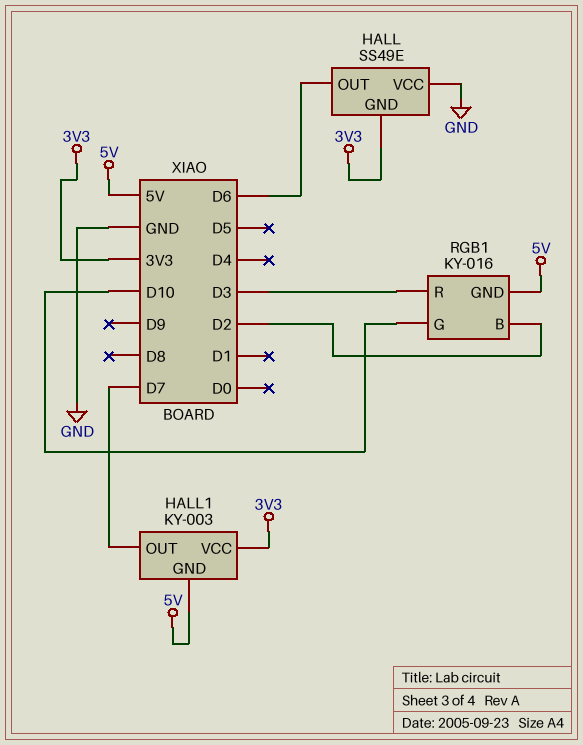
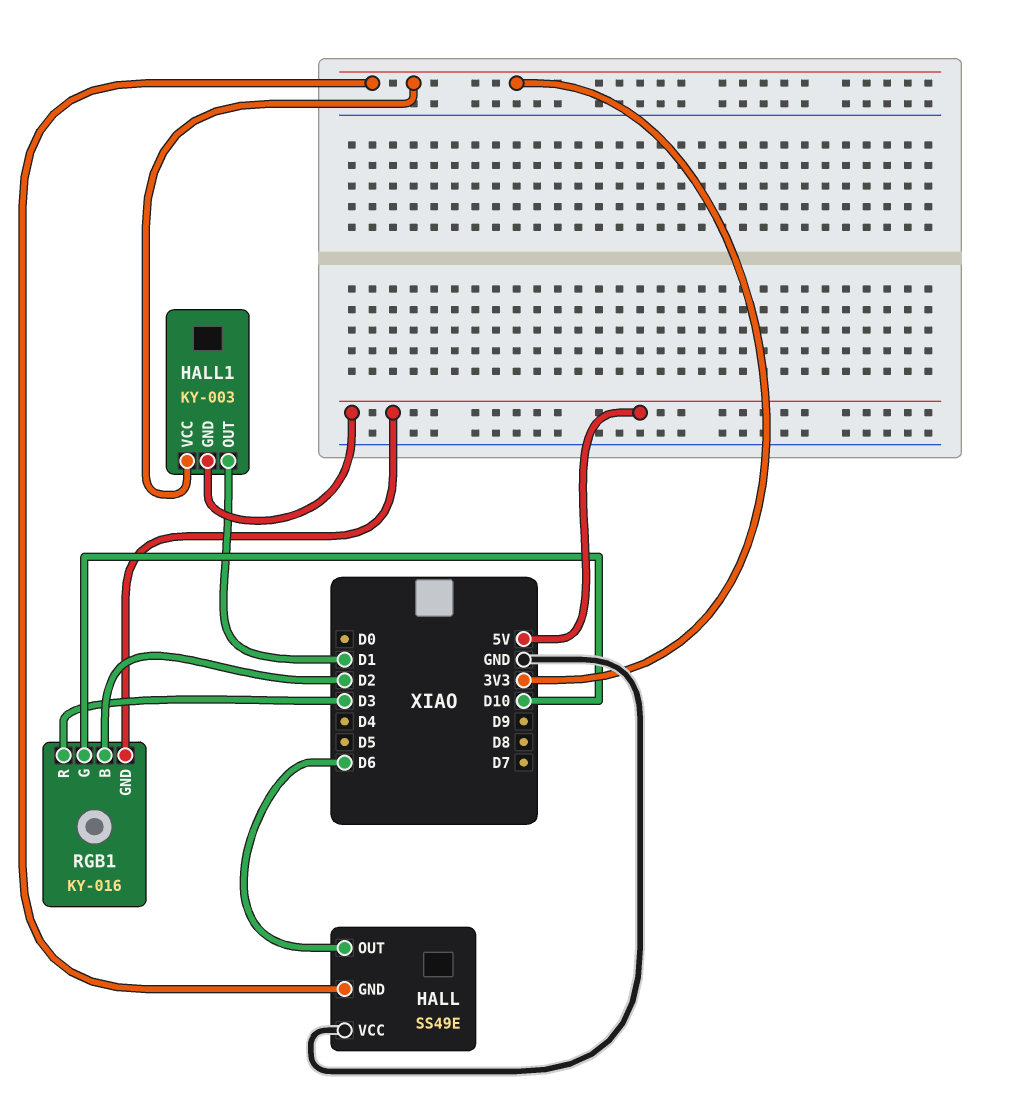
HALL1 pin OUT: D7 -> D1

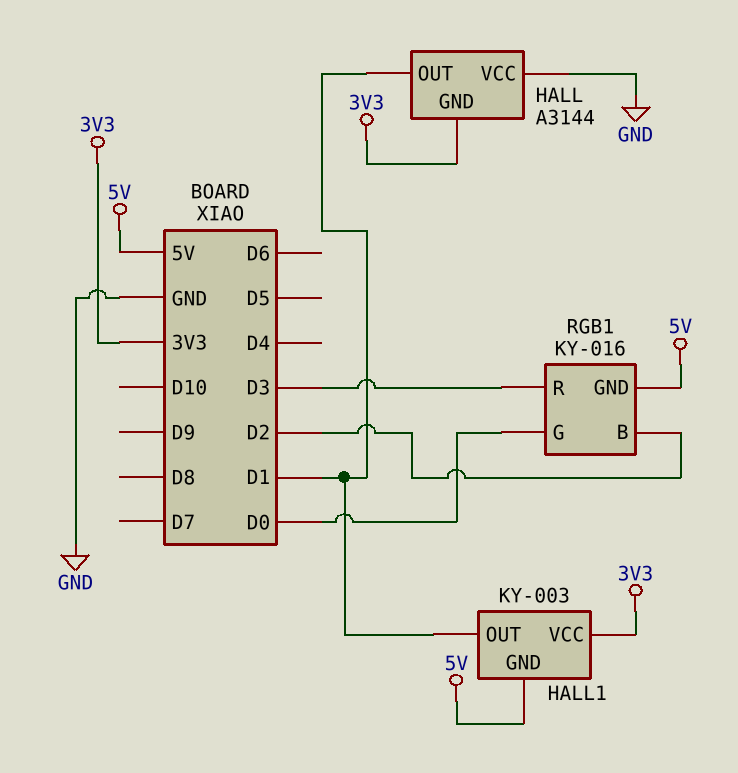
HALL: SS49E -> A3144
HALL pin OUT: D6 -> D1
RGB1 pin G: D10 -> D0

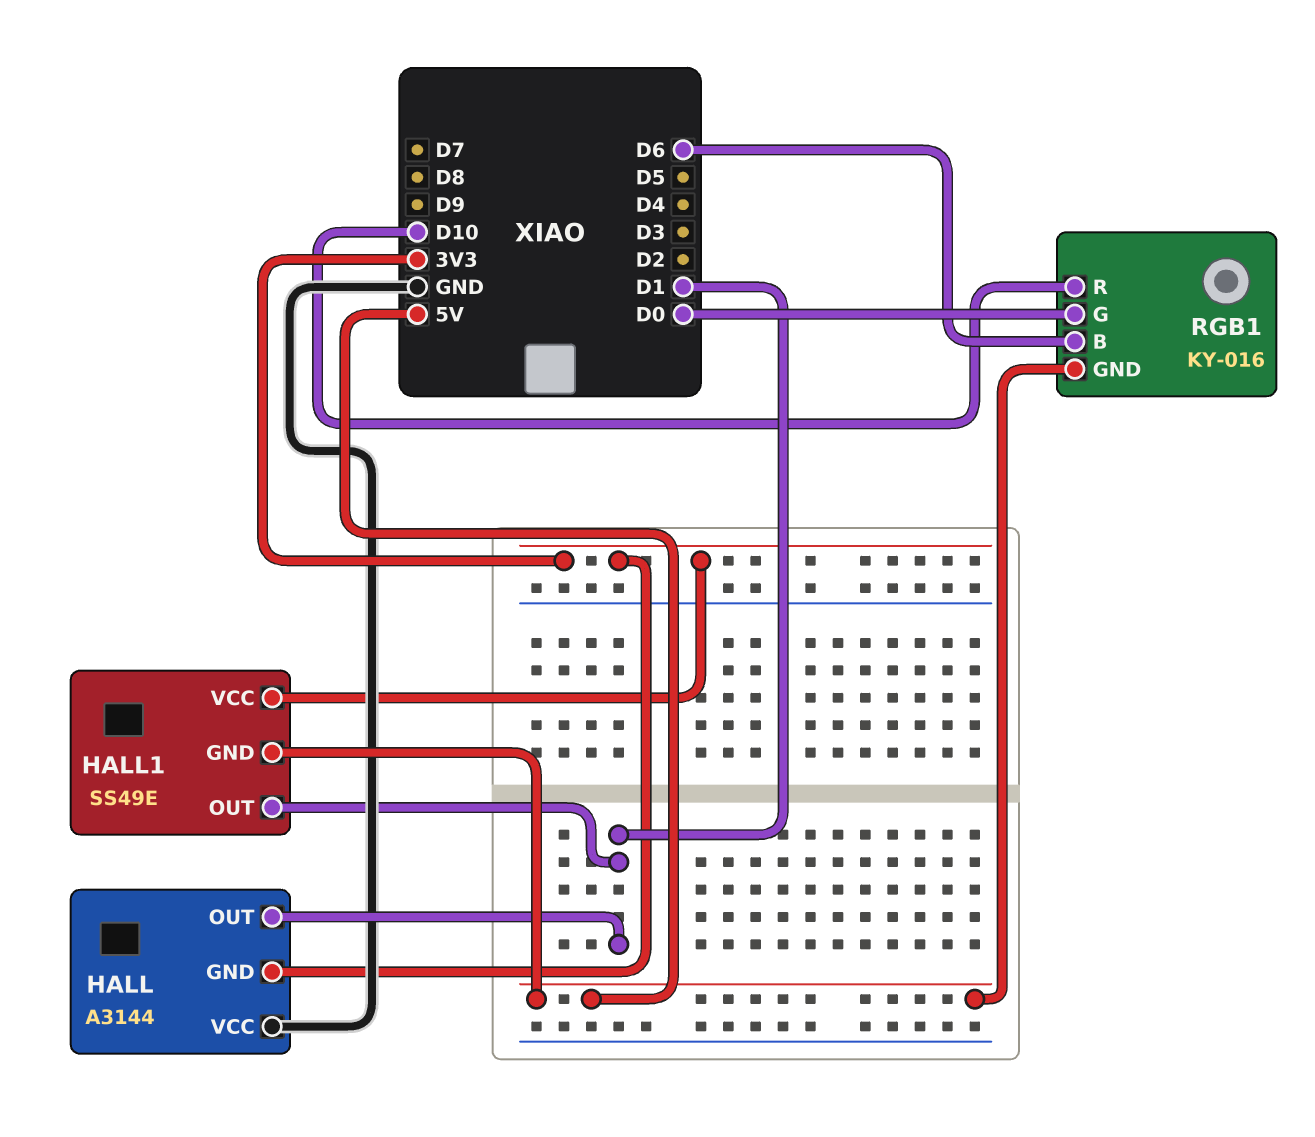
HALL1: KY-003 -> SS49E
RGB1 pin B: D2 -> D6
RGB1 pin R: D3 -> D10

